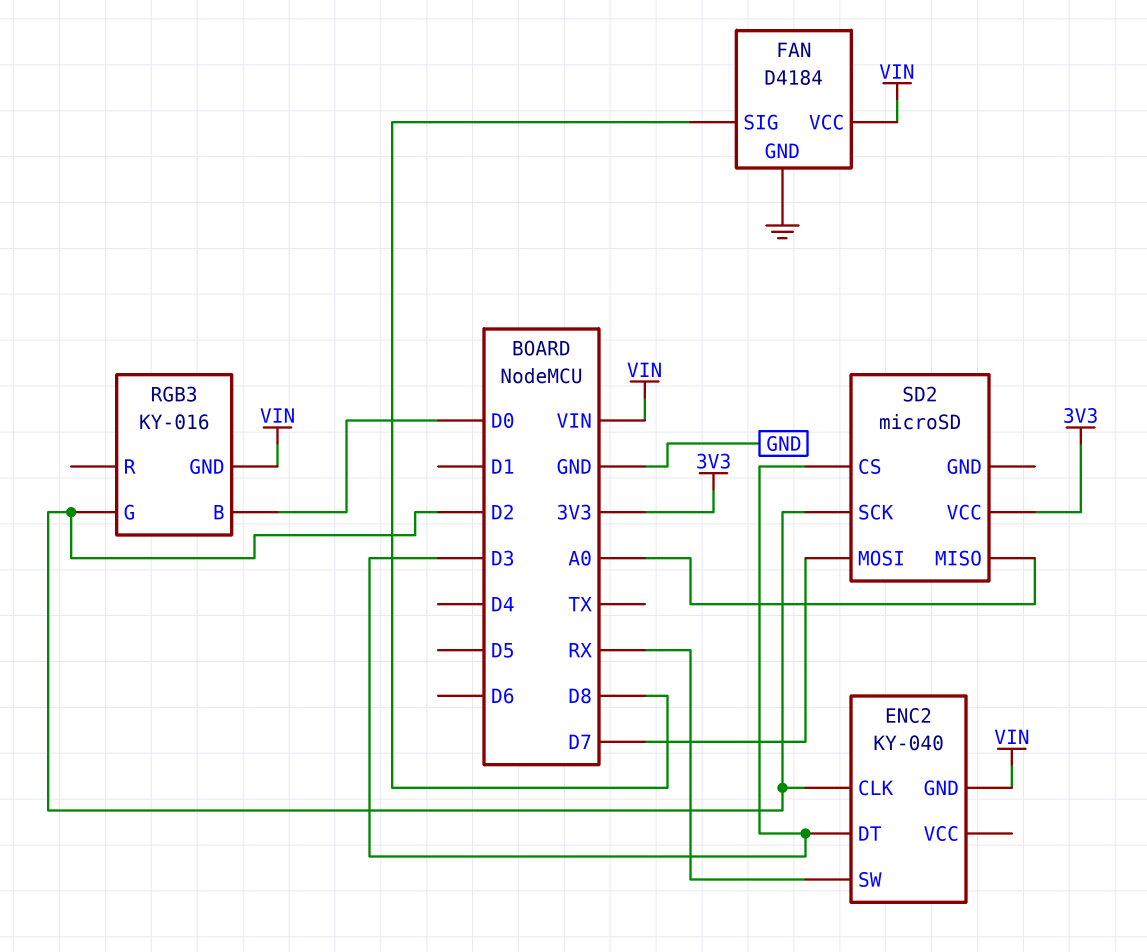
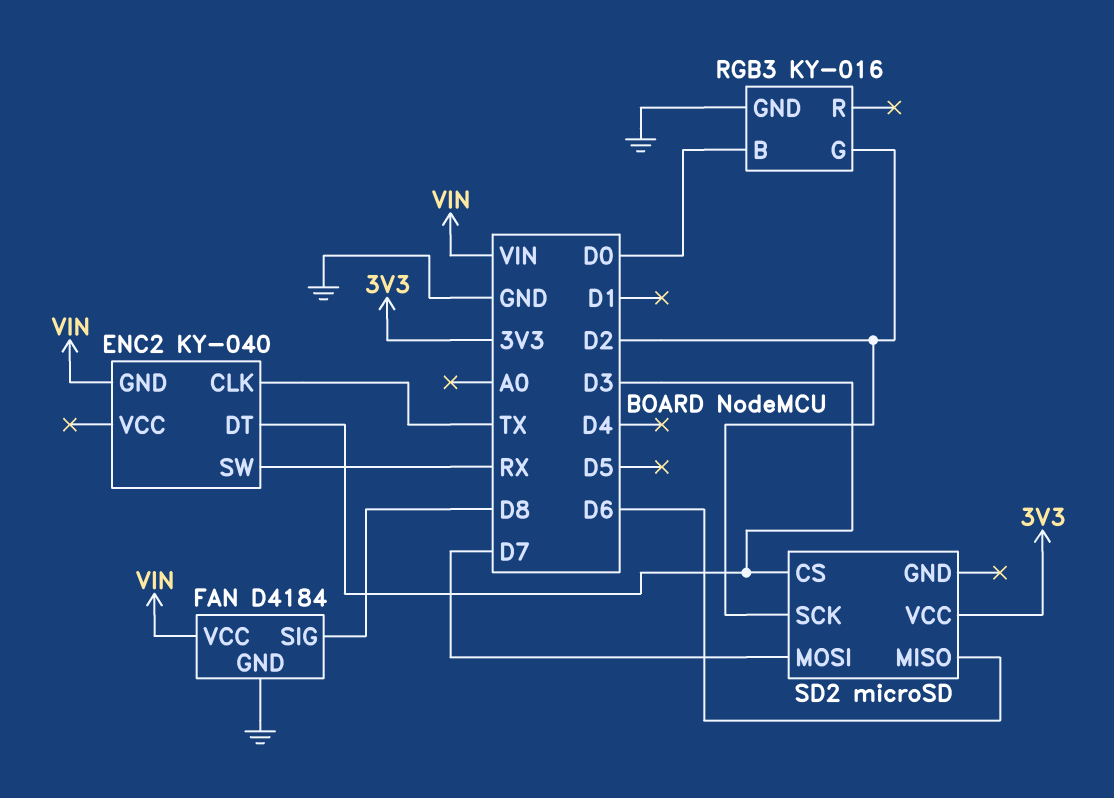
ENC2 pin CLK: D2 -> TX
RGB3 pin GND: VIN -> GND
SD2 pin MISO: A0 -> D6

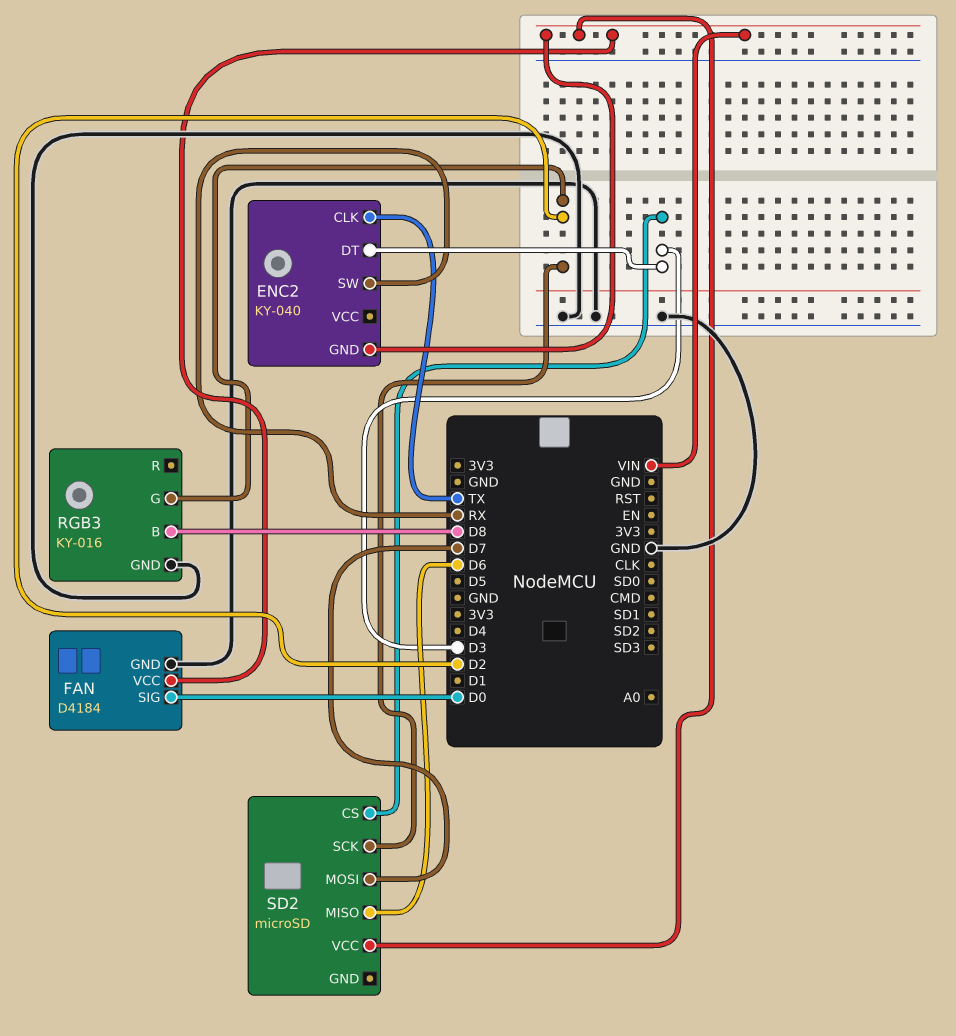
FAN pin SIG: D8 -> D0
RGB3 pin B: D0 -> D8
SD2 pin VCC: 3V3 -> VIN

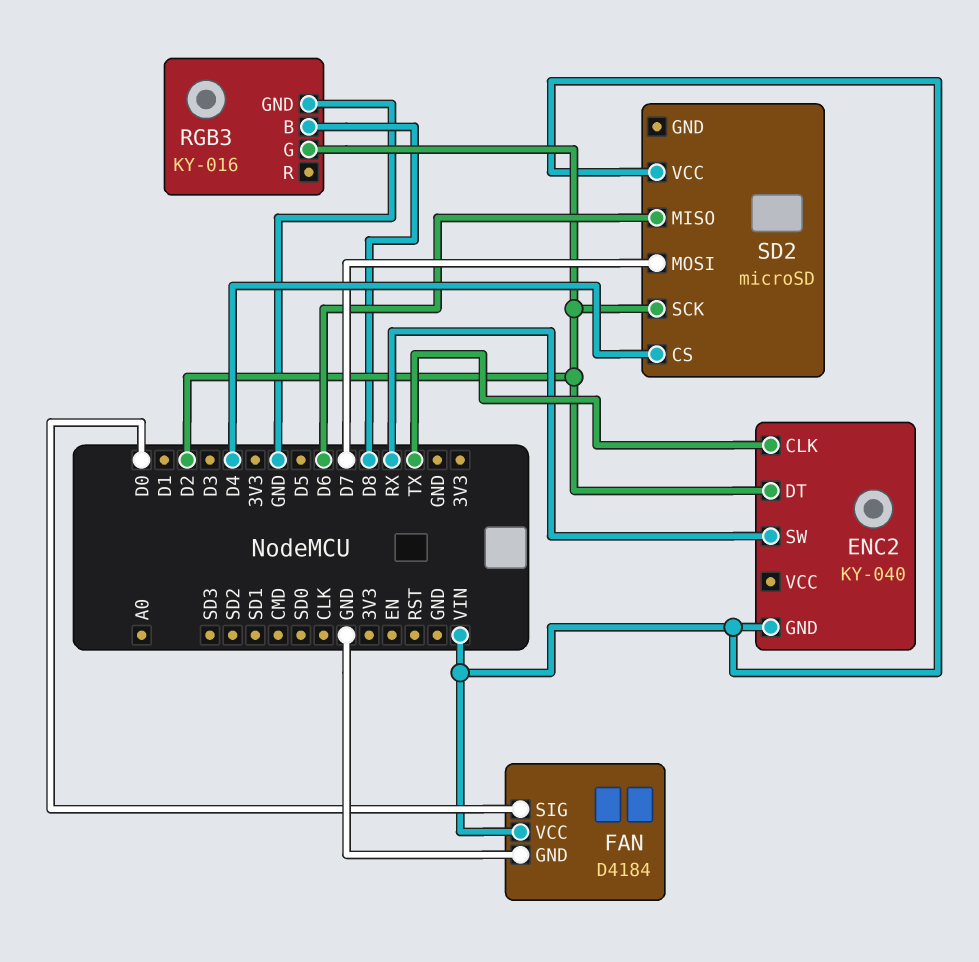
ENC2 pin DT: D3 -> D2
SD2 pin CS: D3 -> D4

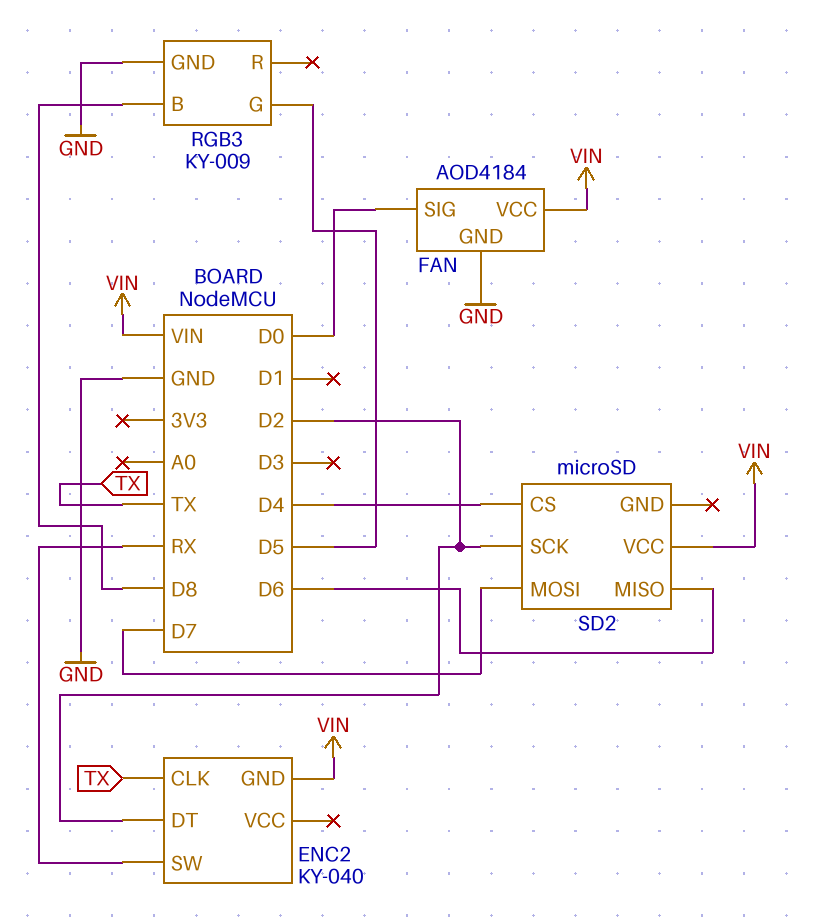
FAN: D4184 -> AOD4184
RGB3: KY-016 -> KY-009
RGB3 pin G: D2 -> D5

